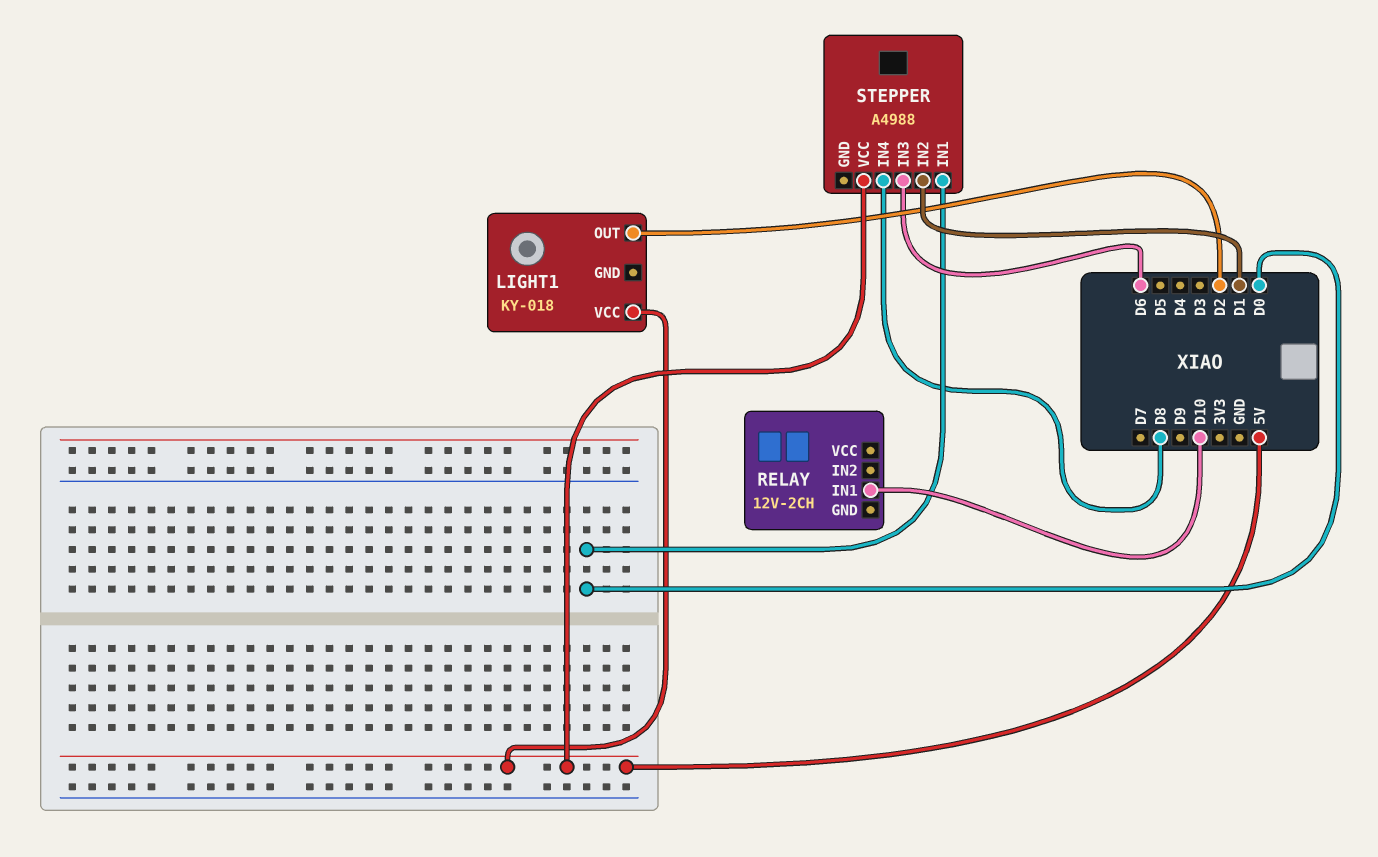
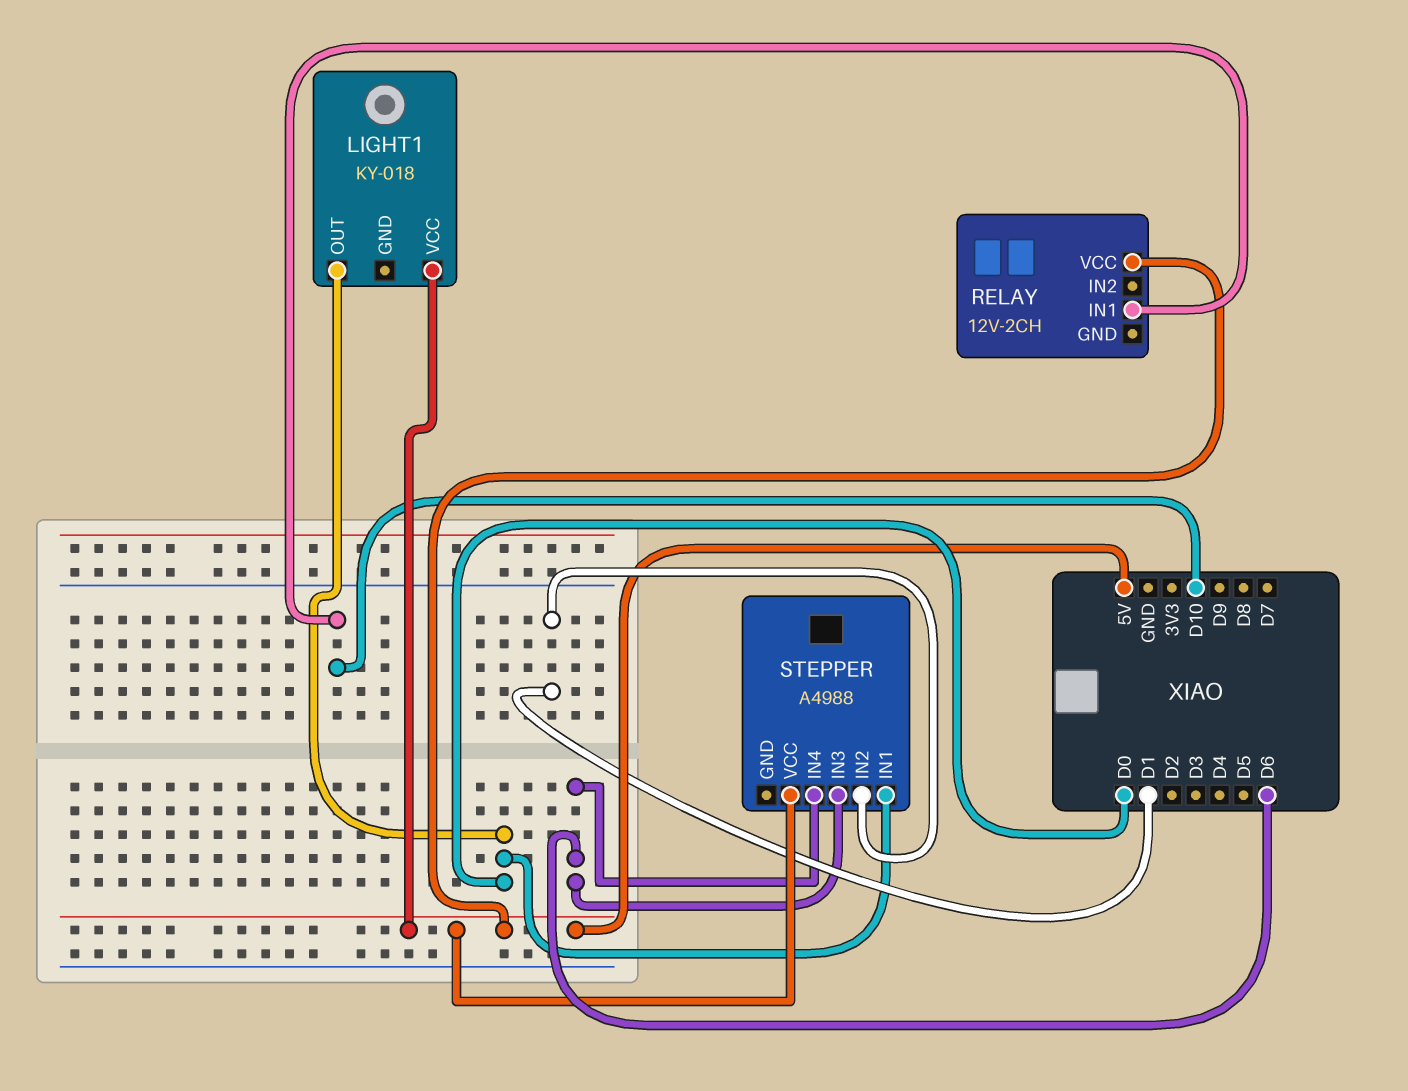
LIGHT1 pin OUT: D2 -> D0
RELAY pin VCC: none -> 5V
STEPPER pin IN4: D8 -> D6

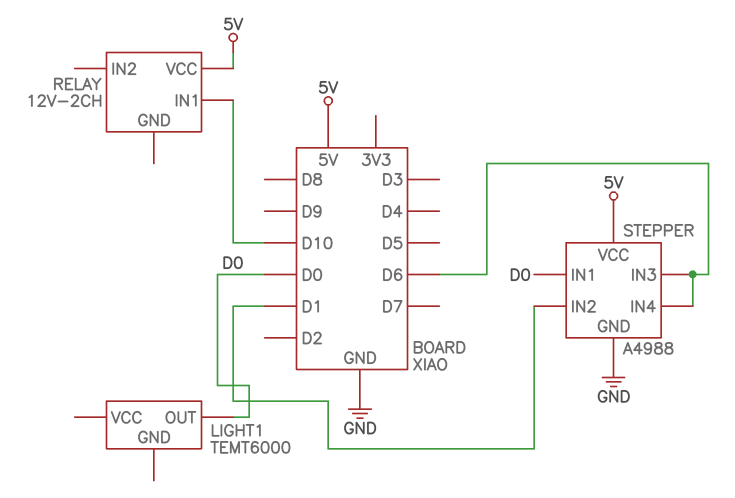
LIGHT1: KY-018 -> TEMT6000
LIGHT1 pin VCC: 5V -> none
STEPPER pin GND: none -> GND

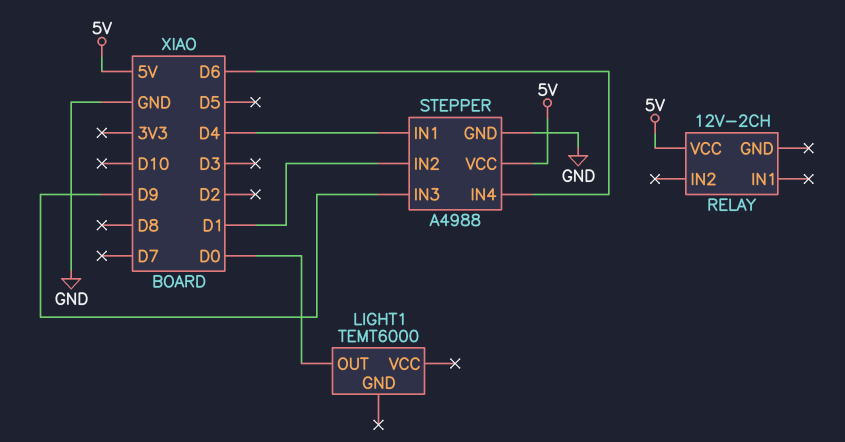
RELAY pin IN1: D10 -> none
STEPPER pin IN1: D0 -> D4
STEPPER pin IN3: D6 -> D9

